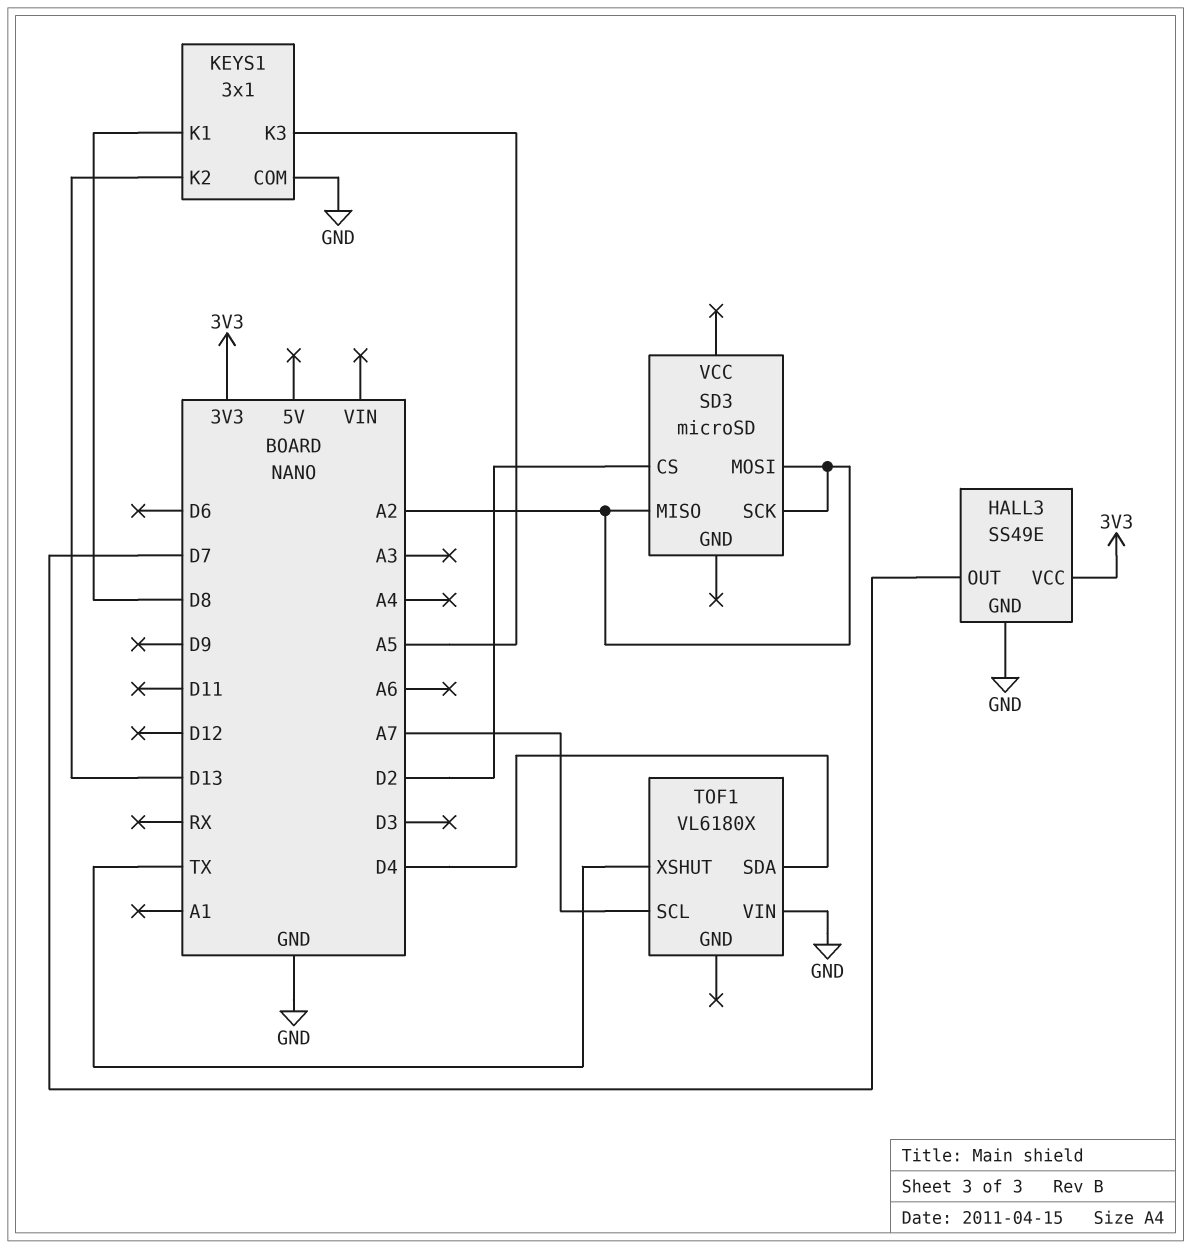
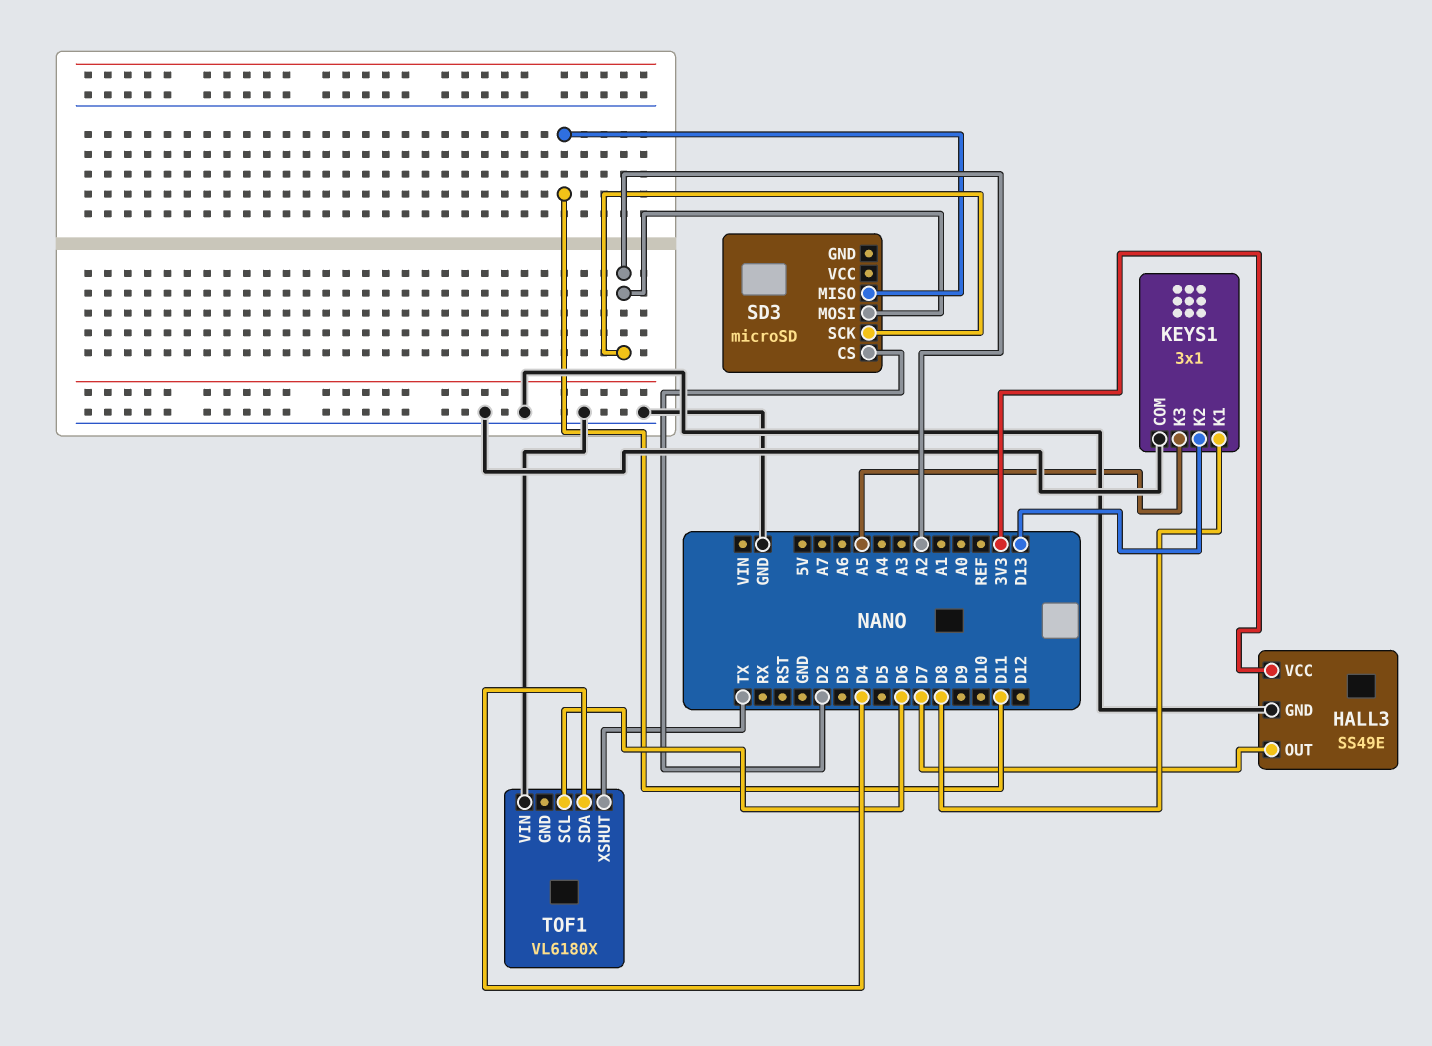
SD3 pin MISO: A2 -> D11
TOF1 pin SCL: A7 -> D6

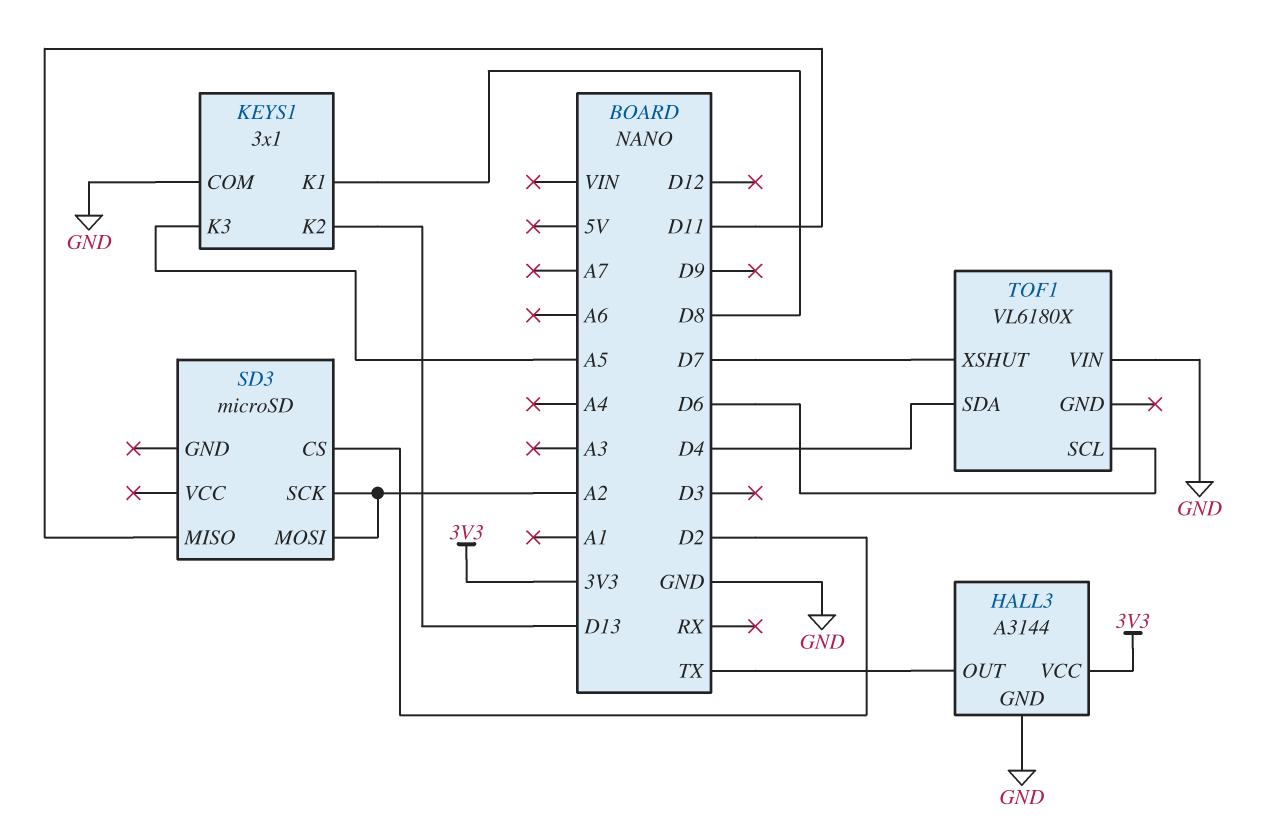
HALL3: SS49E -> A3144
HALL3 pin OUT: D7 -> TX
TOF1 pin XSHUT: TX -> D7

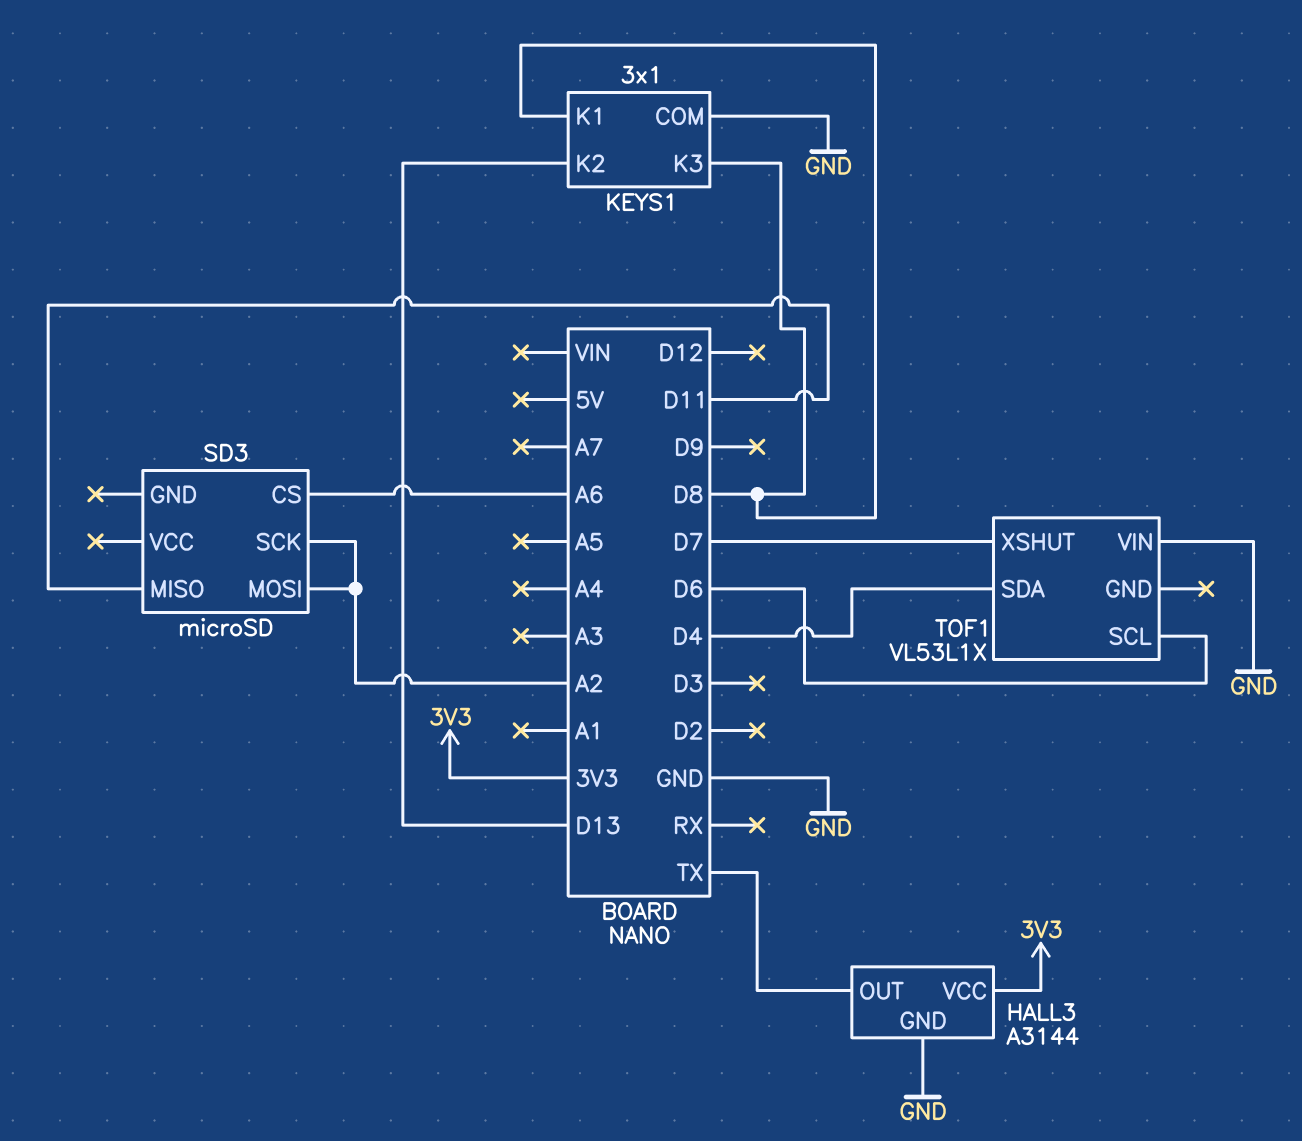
KEYS1 pin K3: A5 -> D8
SD3 pin CS: D2 -> A6
TOF1: VL6180X -> VL53L1X

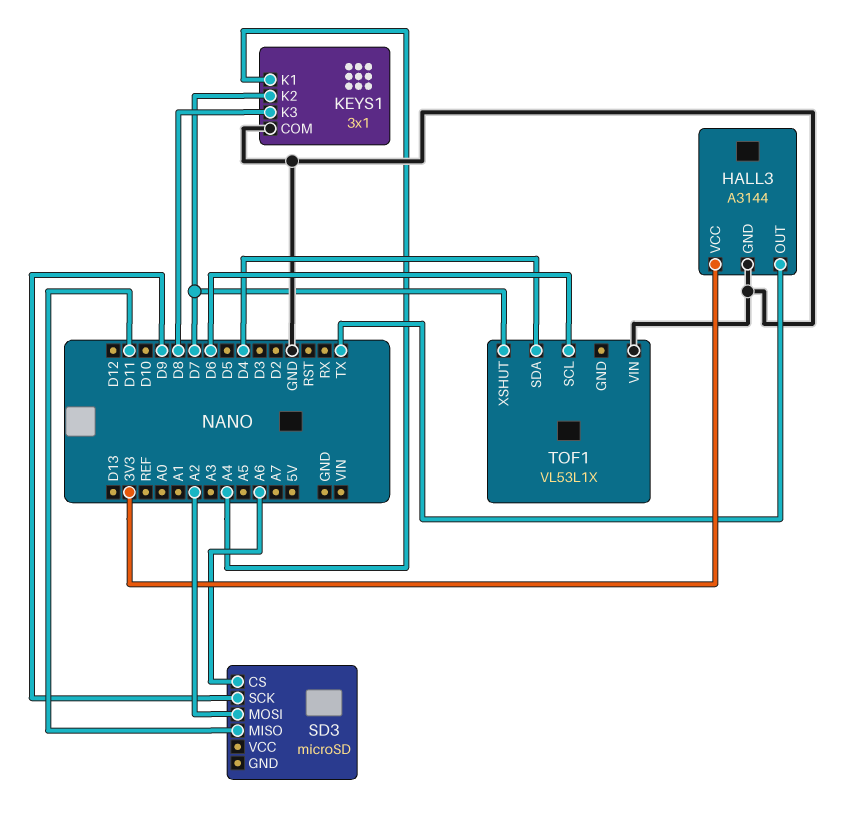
KEYS1 pin K1: D8 -> A4
KEYS1 pin K2: D13 -> D7
SD3 pin SCK: A2 -> D9

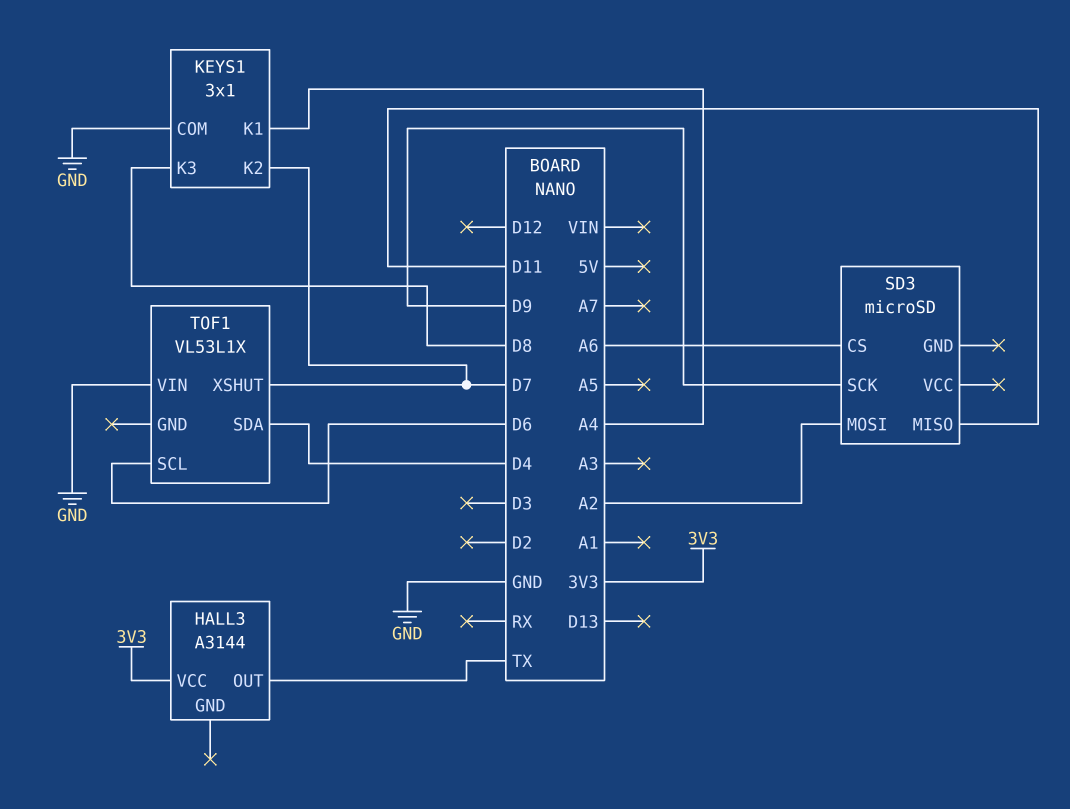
HALL3 pin GND: GND -> none

